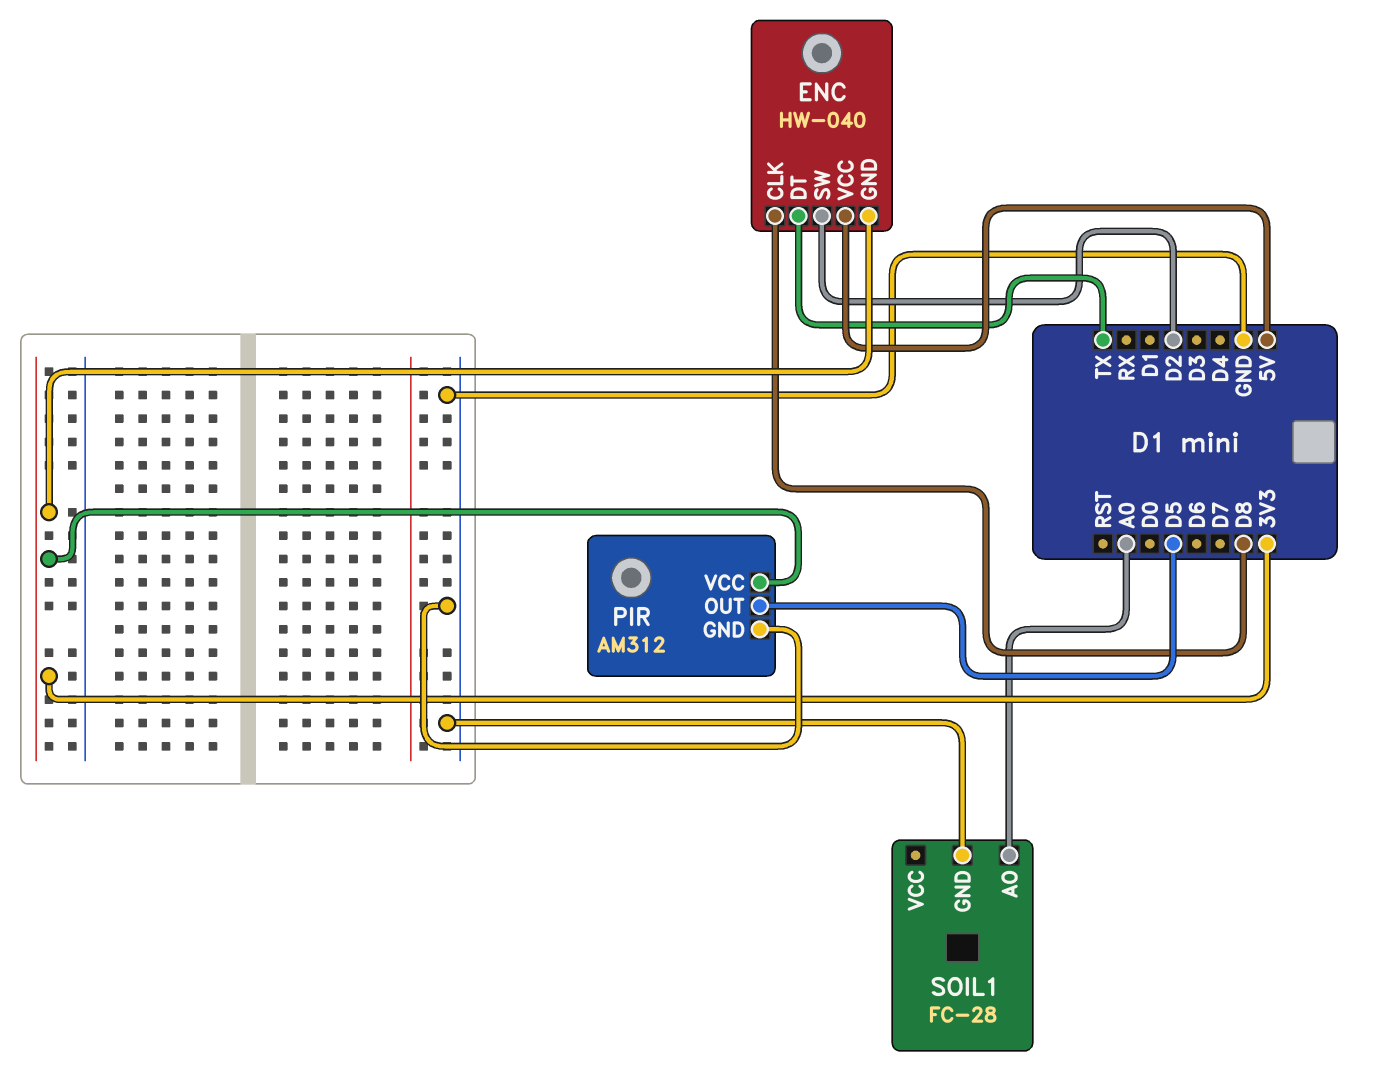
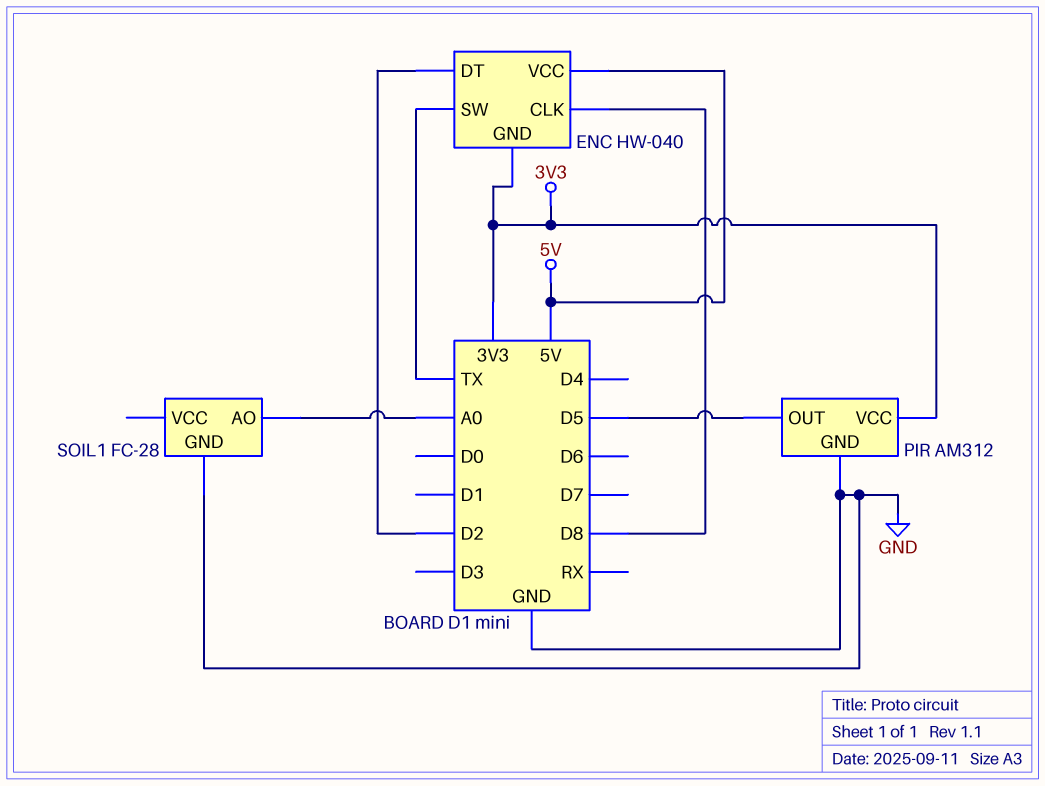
ENC pin DT: TX -> D2
ENC pin SW: D2 -> TX

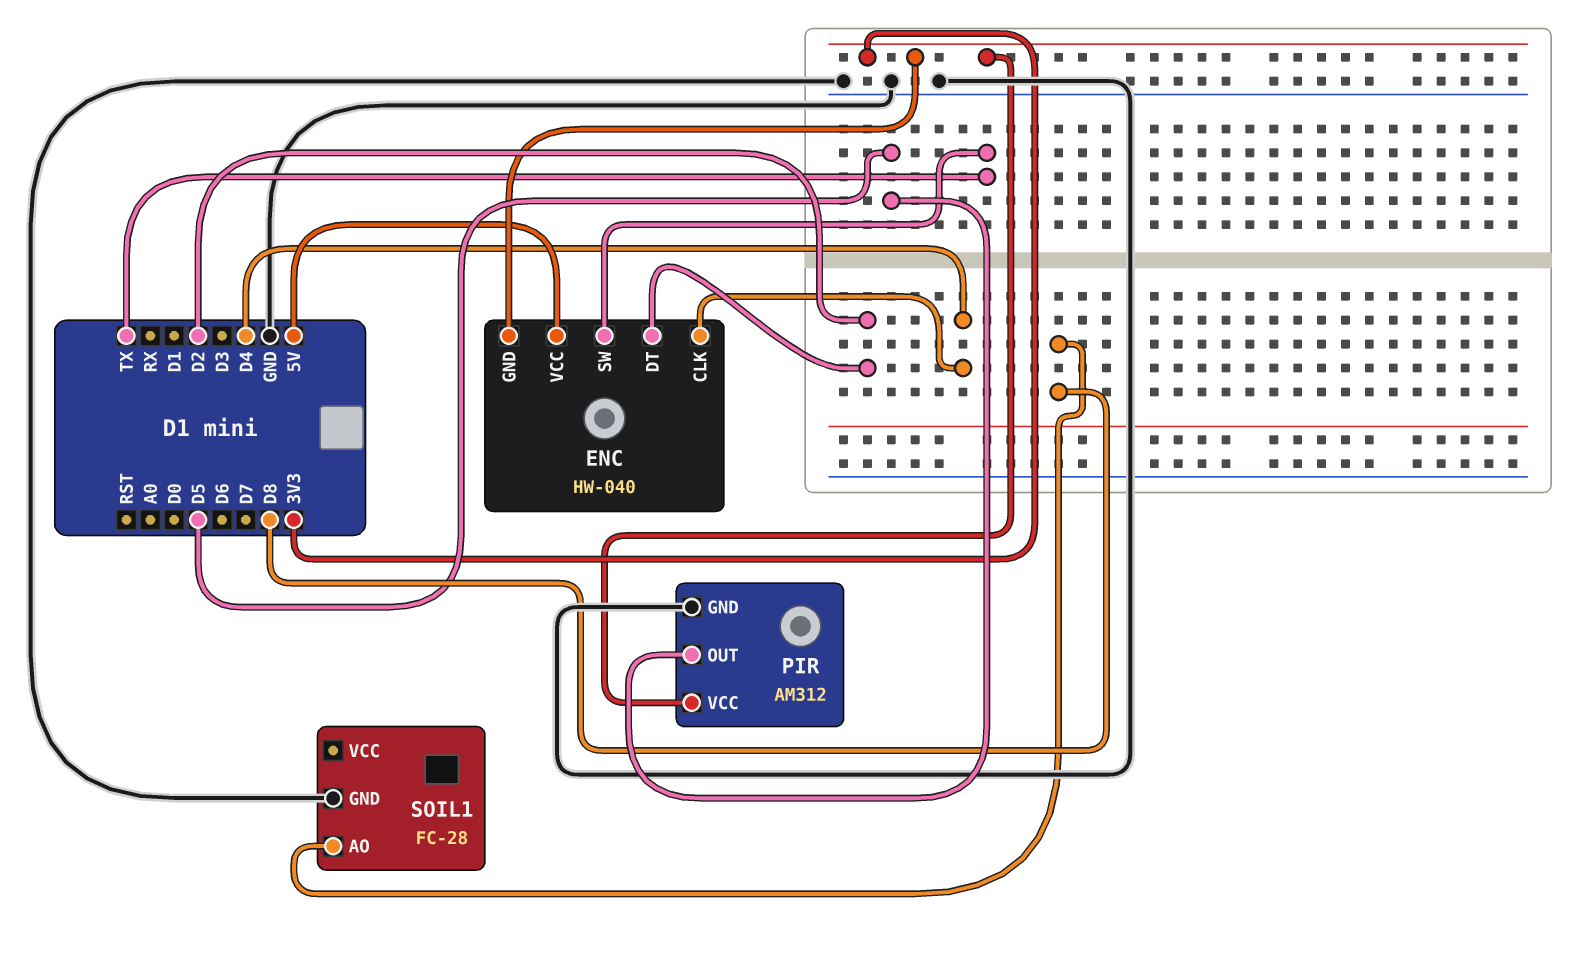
ENC pin CLK: D8 -> D4
SOIL1 pin AO: A0 -> D8

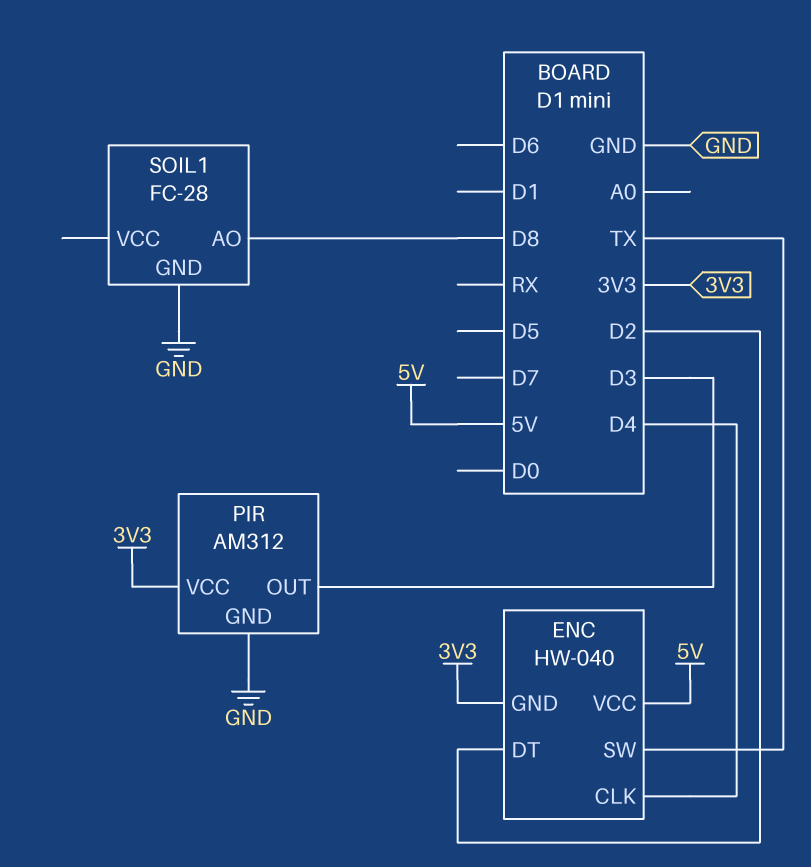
PIR pin OUT: D5 -> D3

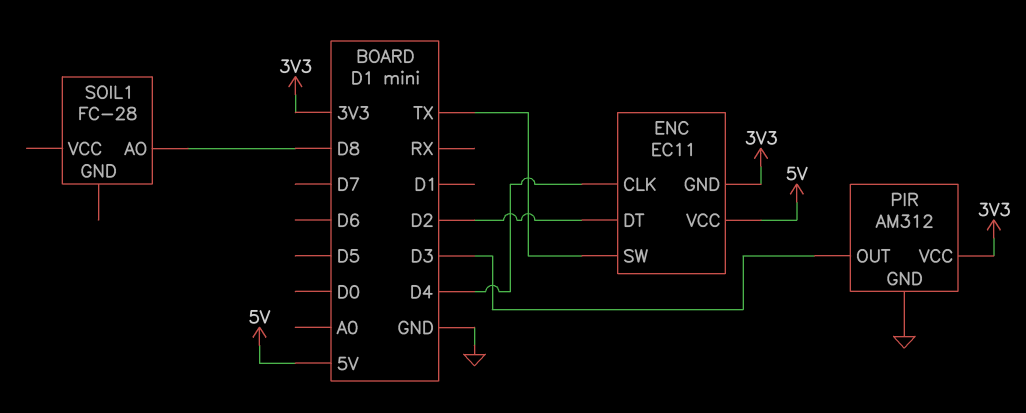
ENC: HW-040 -> EC11
SOIL1 pin GND: GND -> none

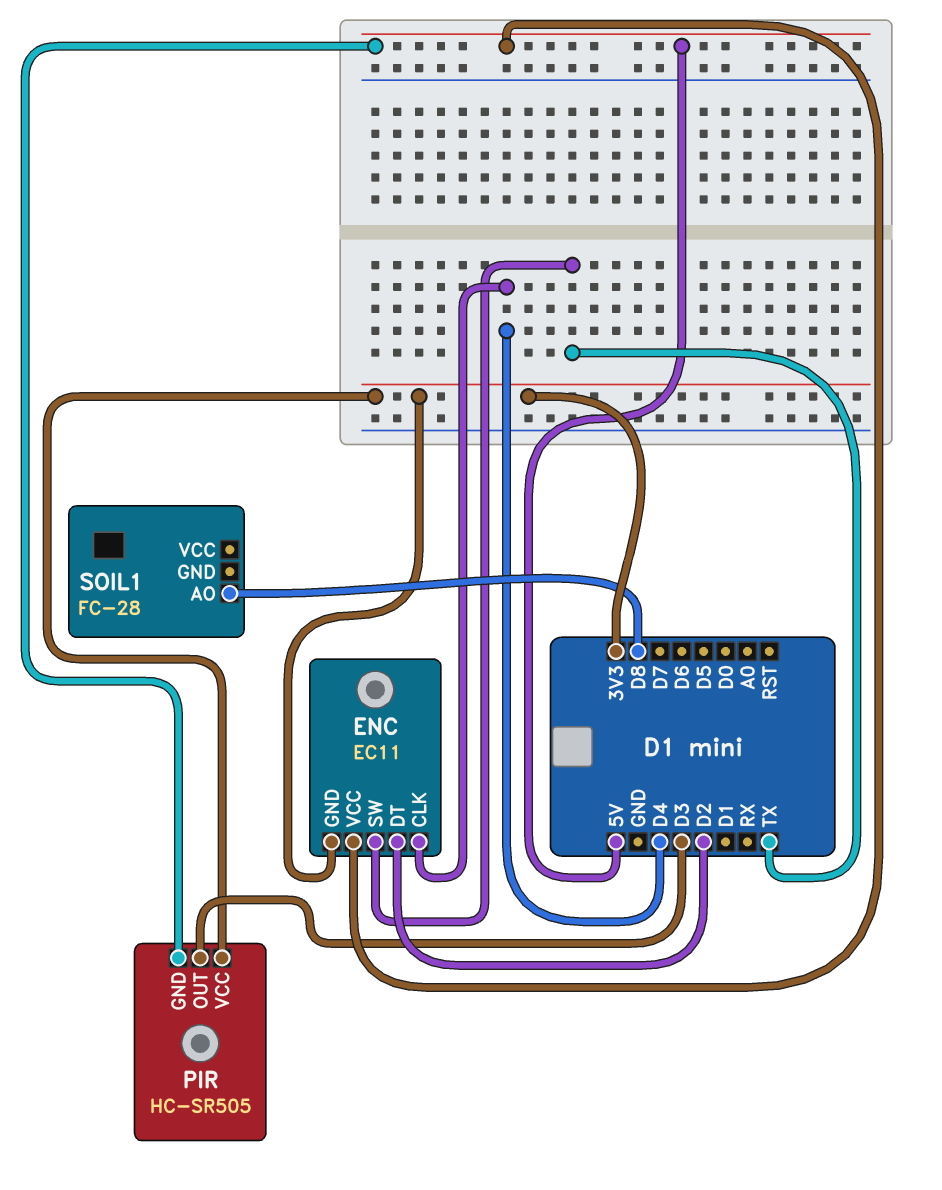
PIR: AM312 -> HC-SR505
PIR pin GND: GND -> 5V

